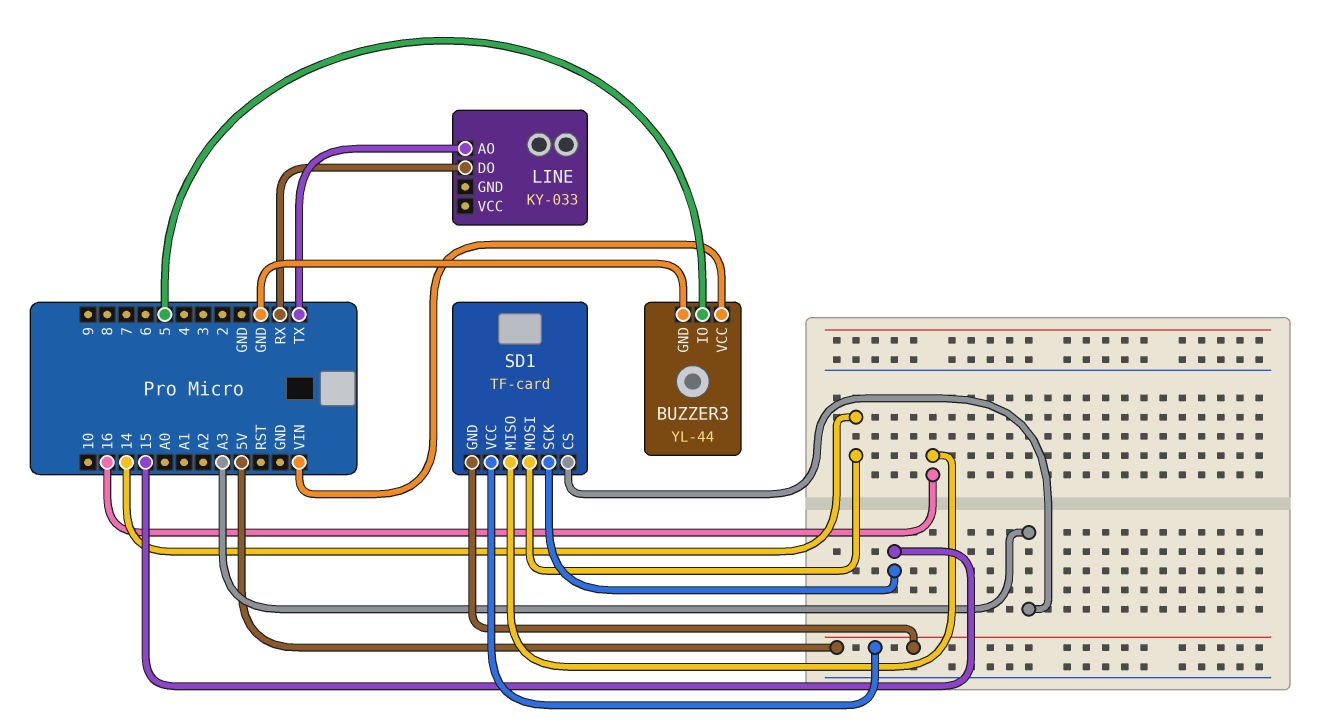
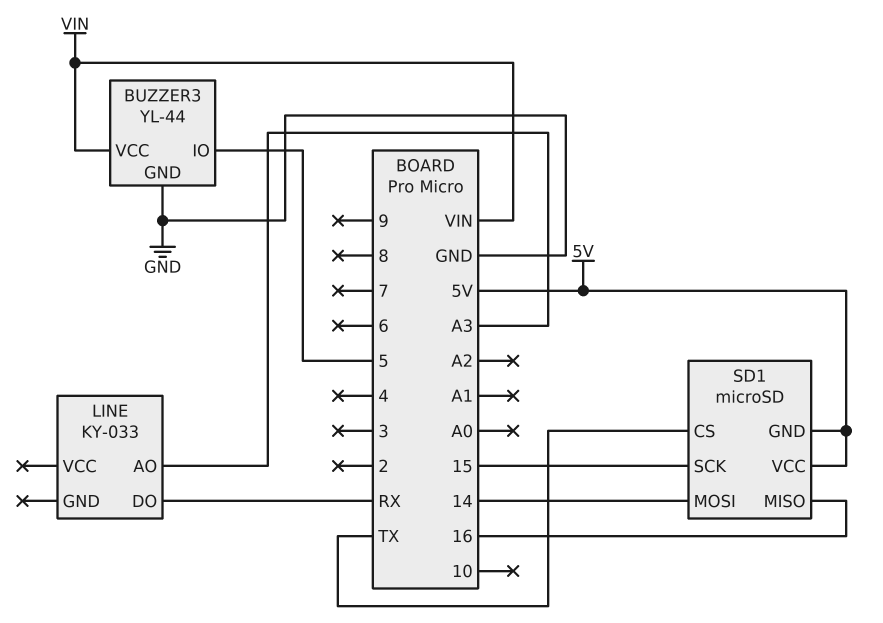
LINE pin AO: TX -> A3
SD1: TF-card -> microSD
SD1 pin CS: A3 -> TX

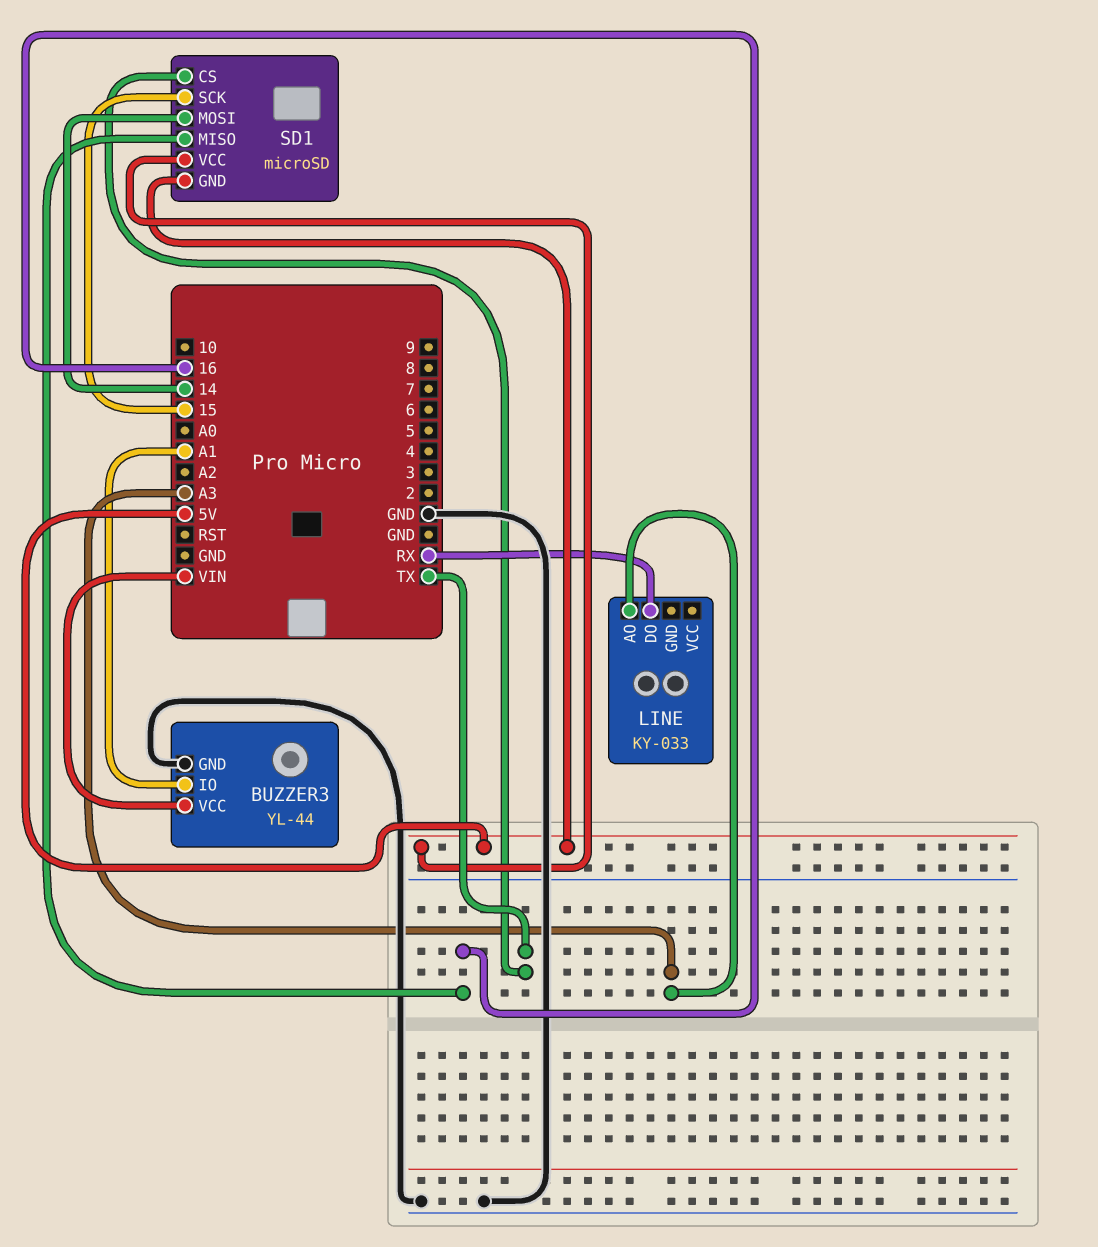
BUZZER3 pin IO: 5 -> A1

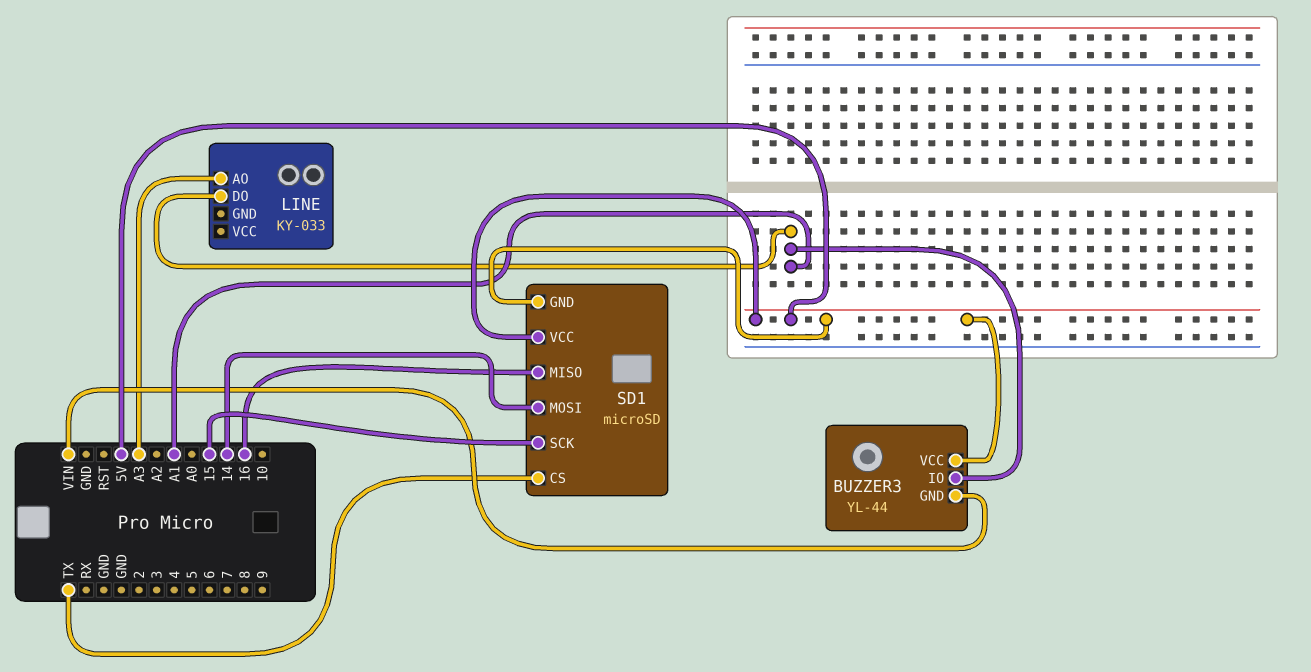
BUZZER3 pin GND: GND -> VIN
BUZZER3 pin VCC: VIN -> 5V
LINE pin DO: RX -> A1

